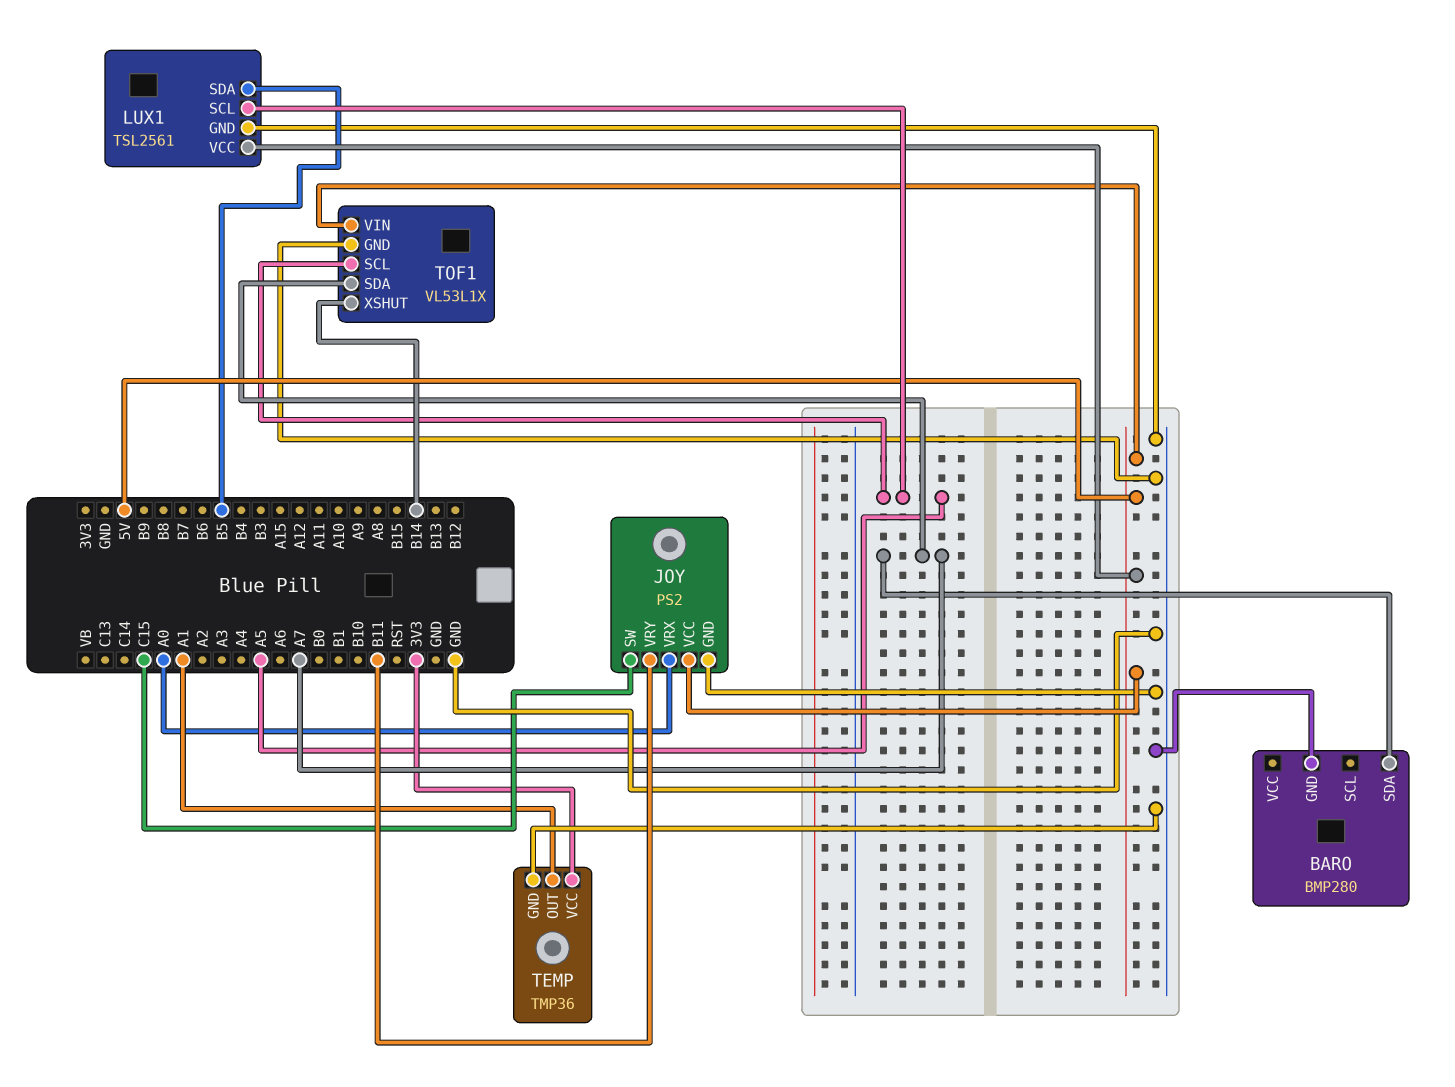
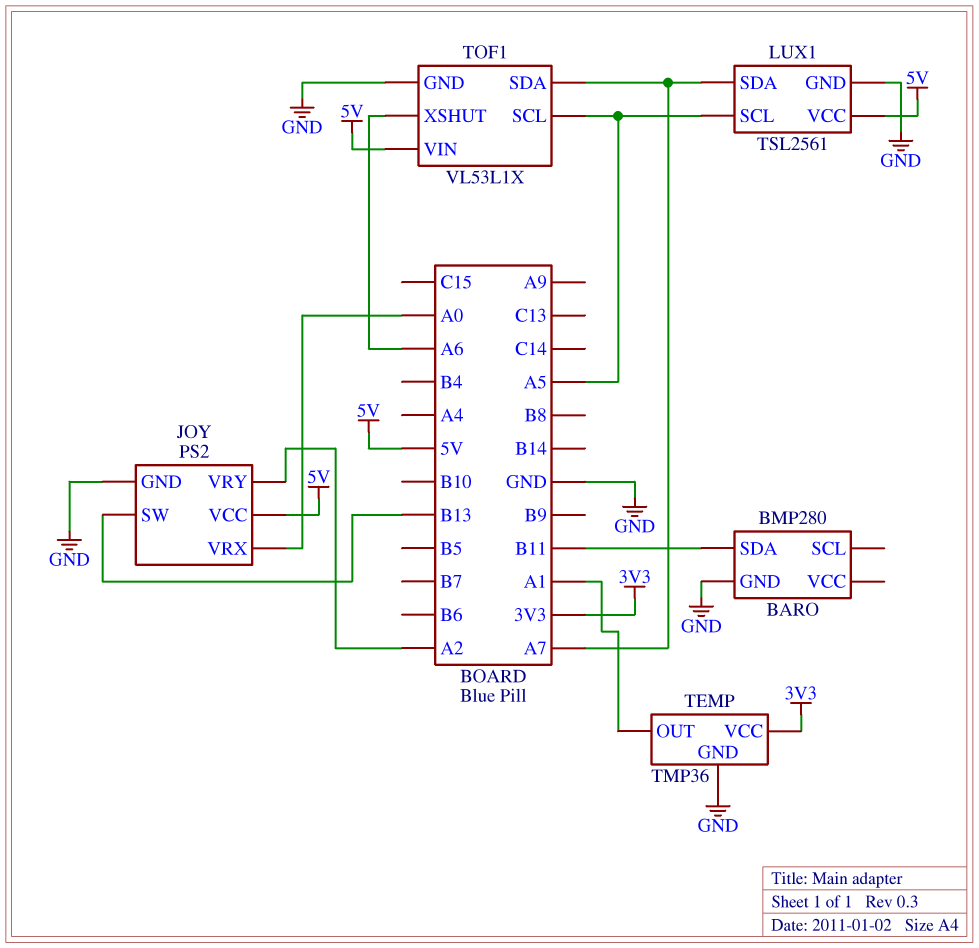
BARO pin SDA: A7 -> B11
JOY pin SW: C15 -> B13
JOY pin VRY: B11 -> A2
LUX1 pin SDA: B5 -> A7
TOF1 pin XSHUT: B14 -> A6

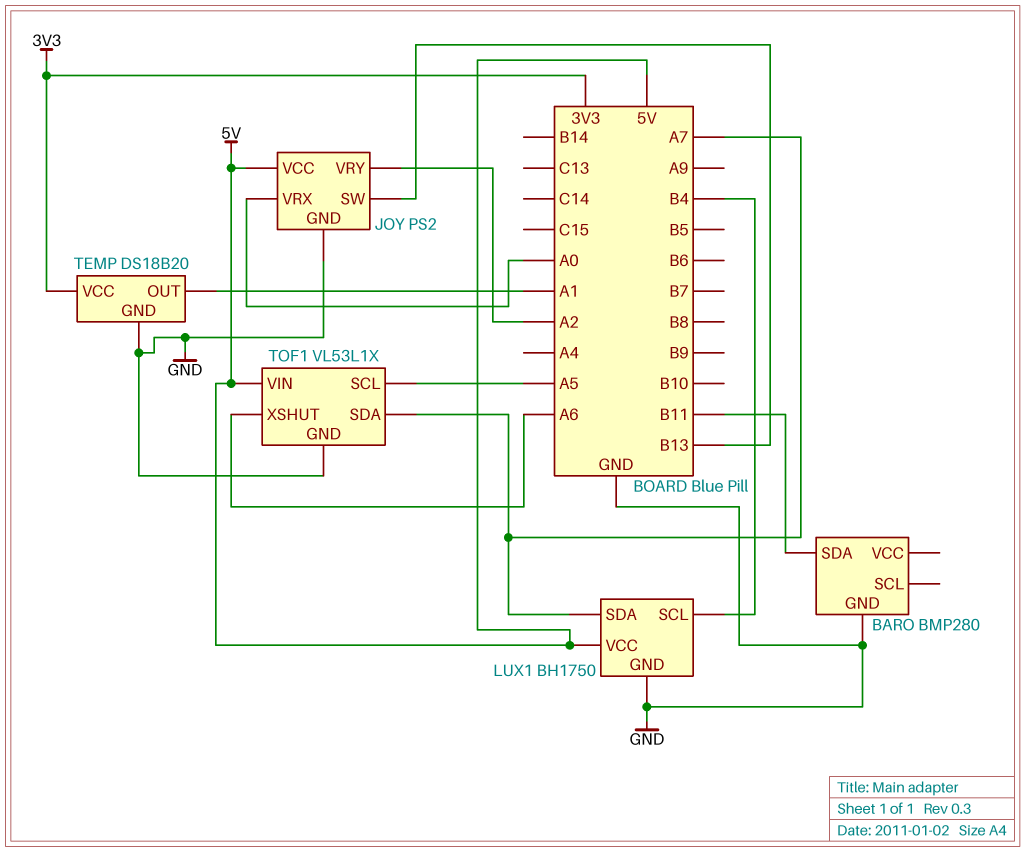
LUX1: TSL2561 -> BH1750
LUX1 pin SCL: A5 -> B4
TEMP: TMP36 -> DS18B20

